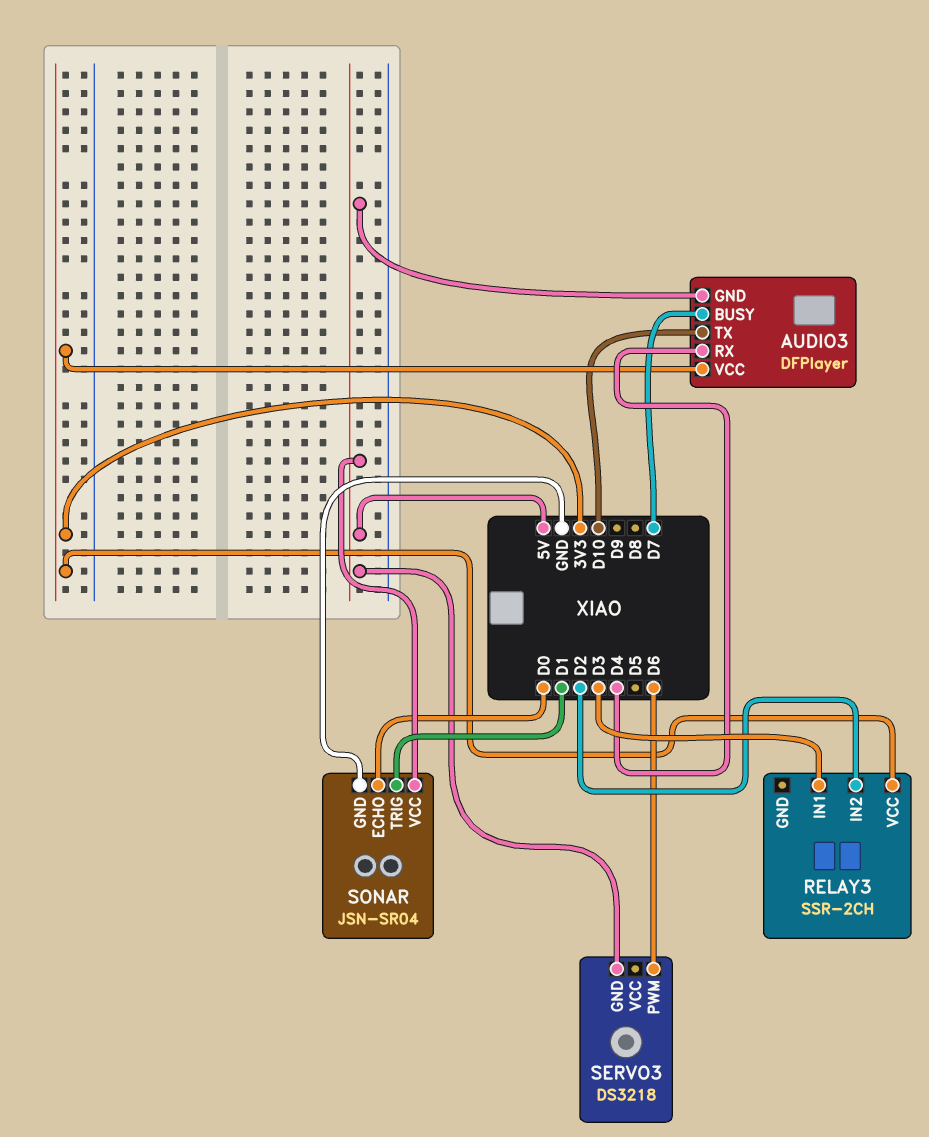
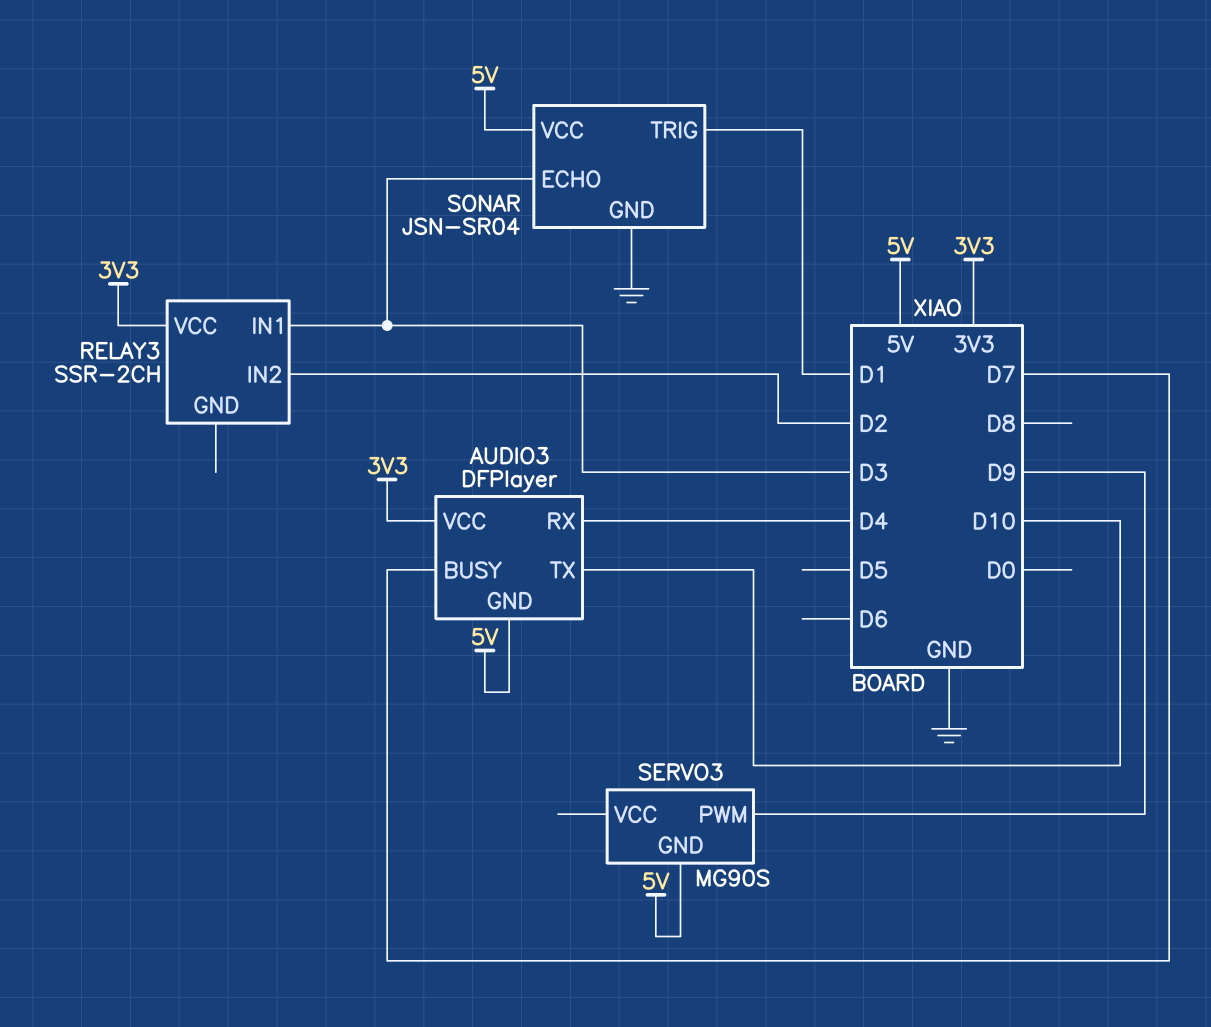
SERVO3: DS3218 -> MG90S
SERVO3 pin PWM: D6 -> D9
SONAR pin ECHO: D0 -> D3

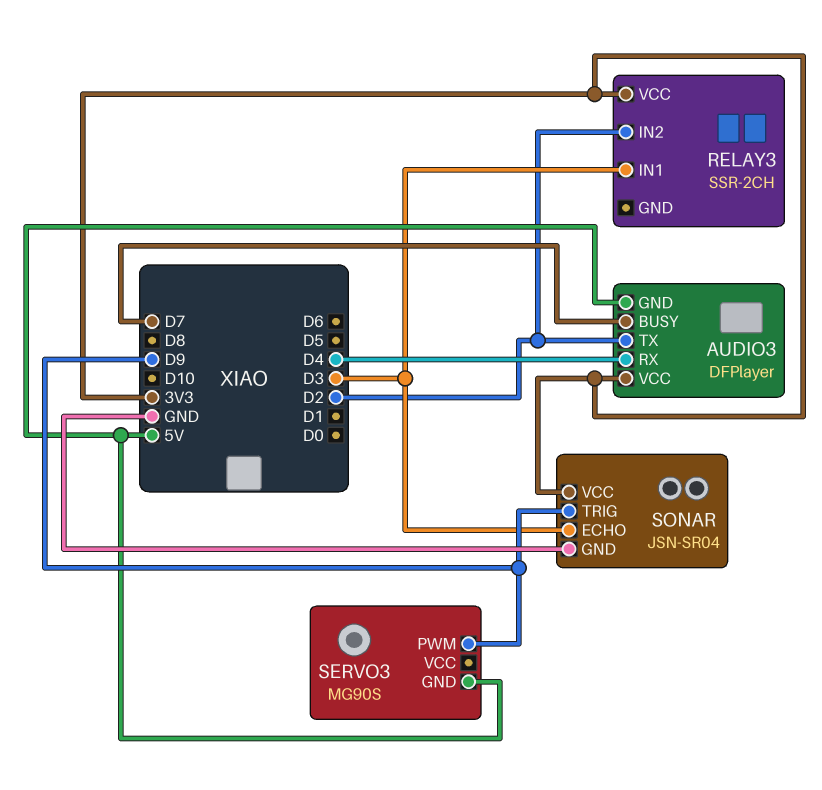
AUDIO3 pin TX: D10 -> D2
SONAR pin TRIG: D1 -> D9
SONAR pin VCC: 5V -> 3V3

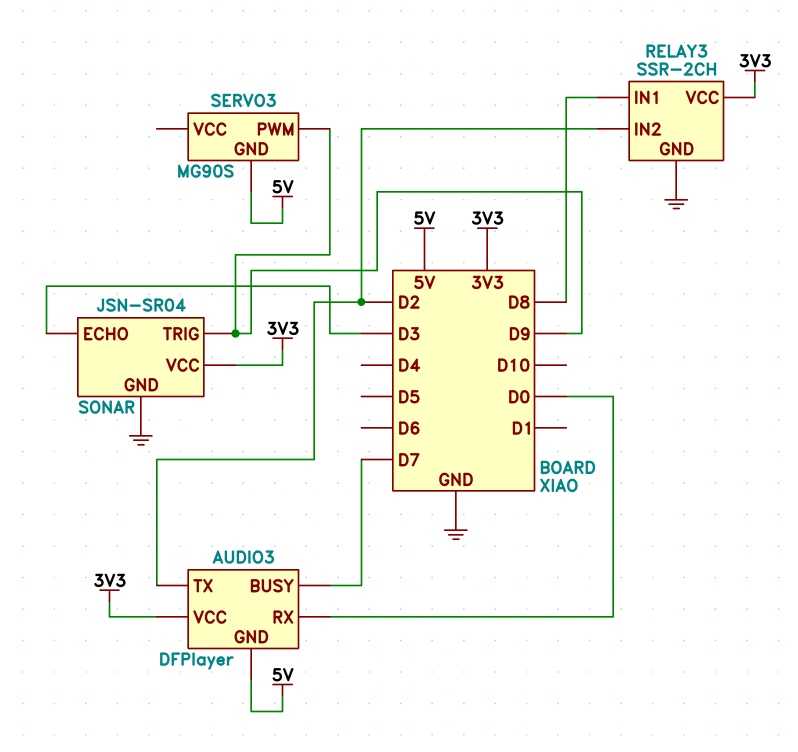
AUDIO3 pin RX: D4 -> D0
RELAY3 pin GND: none -> GND
RELAY3 pin IN1: D3 -> D8

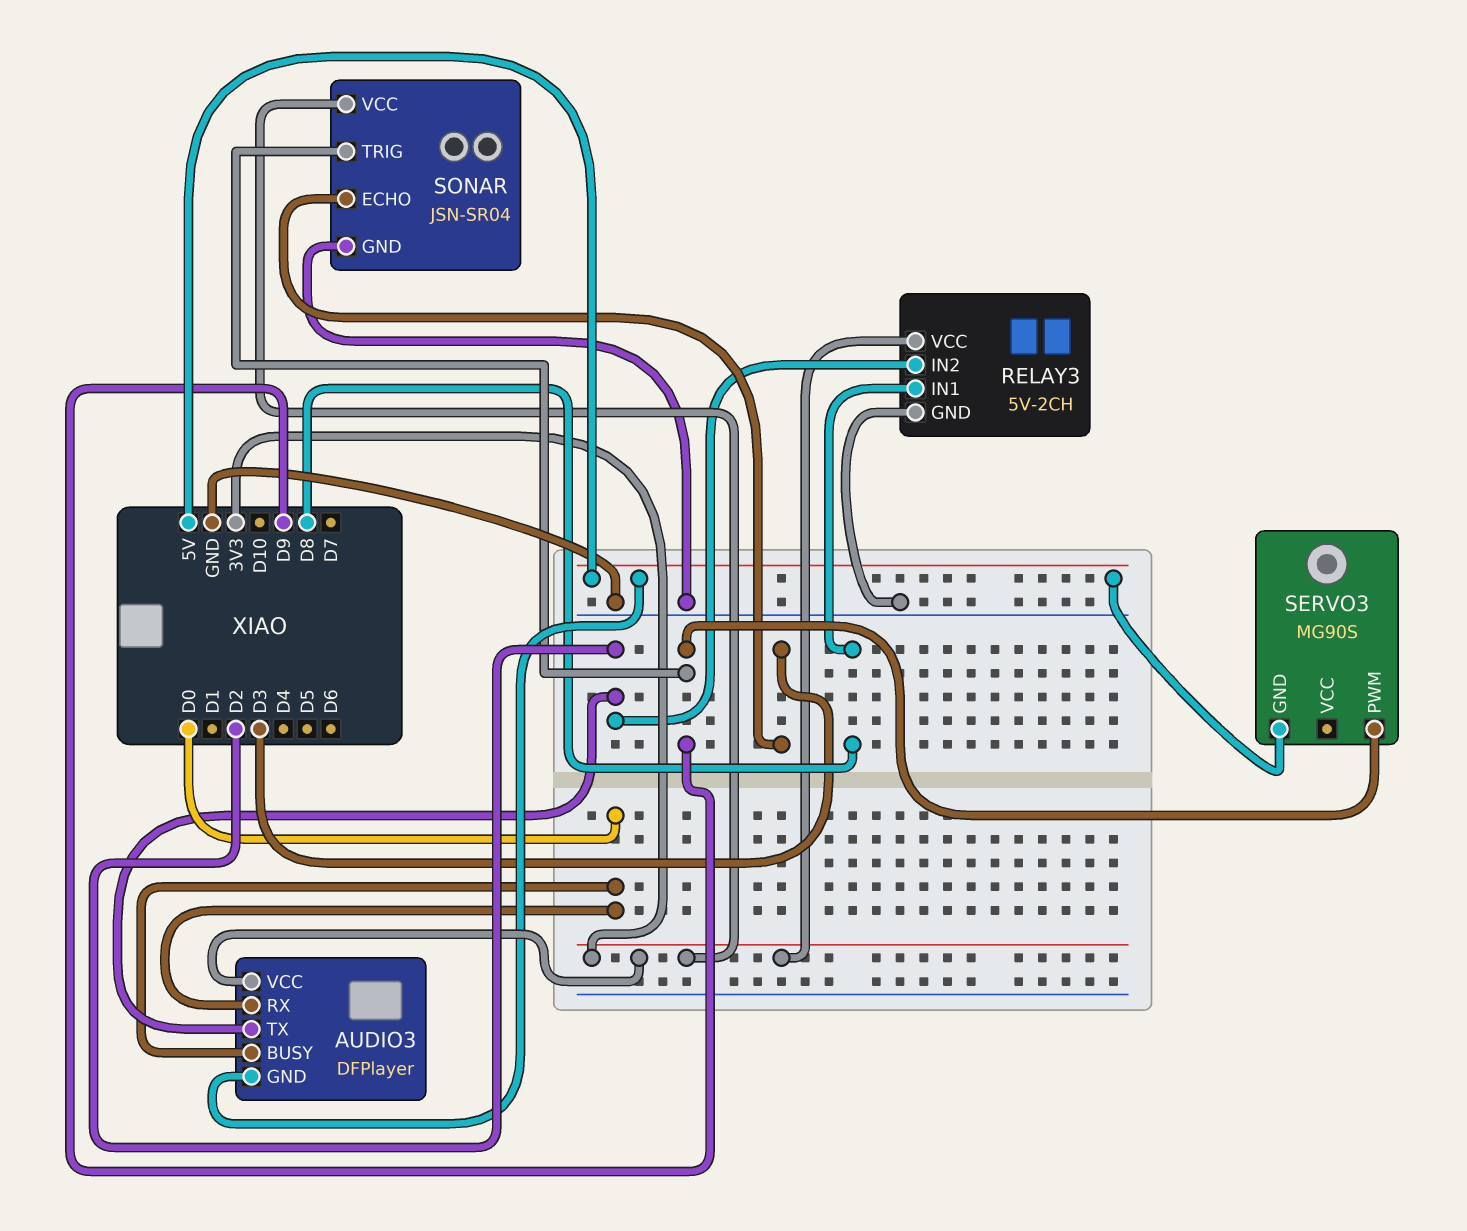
AUDIO3 pin BUSY: D7 -> D0
RELAY3: SSR-2CH -> 5V-2CH

